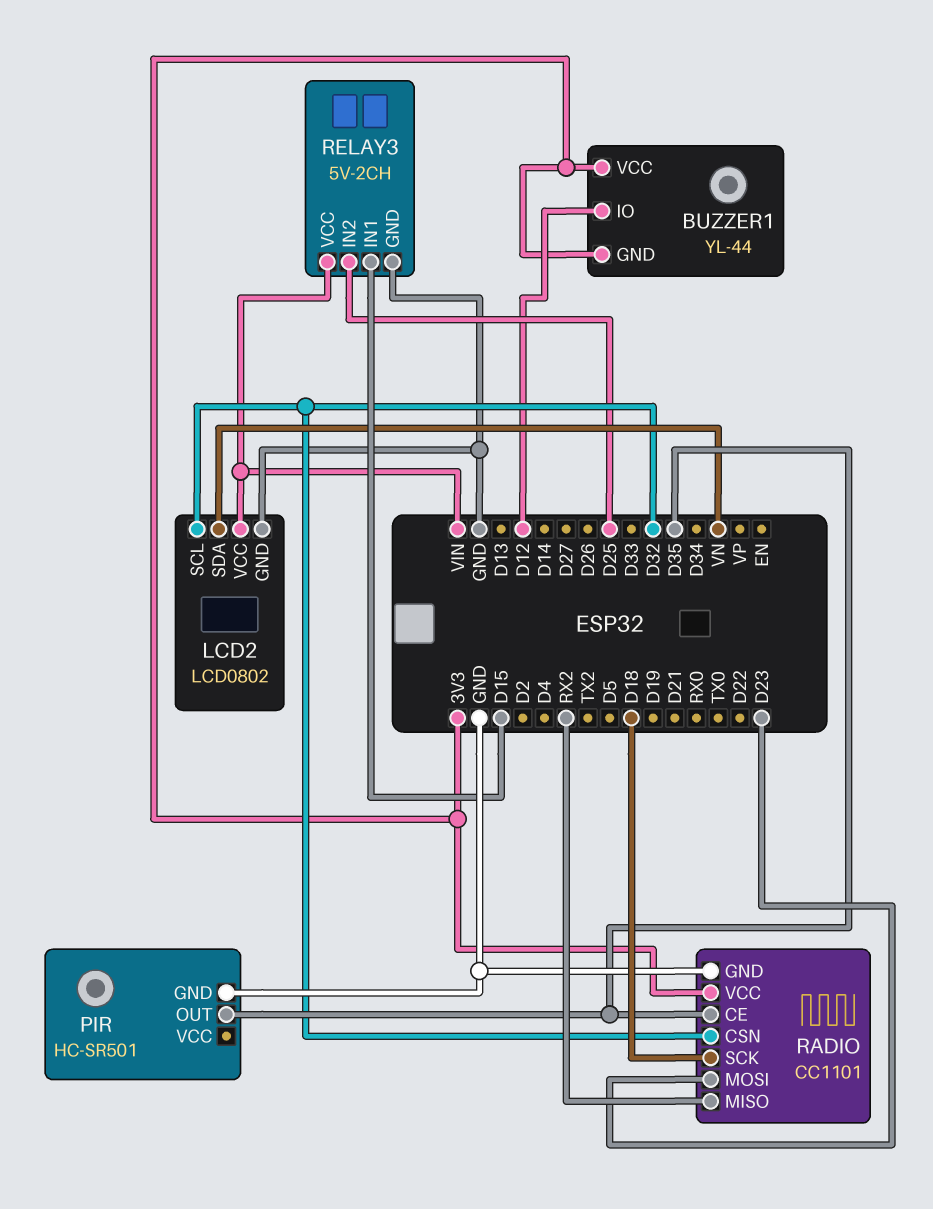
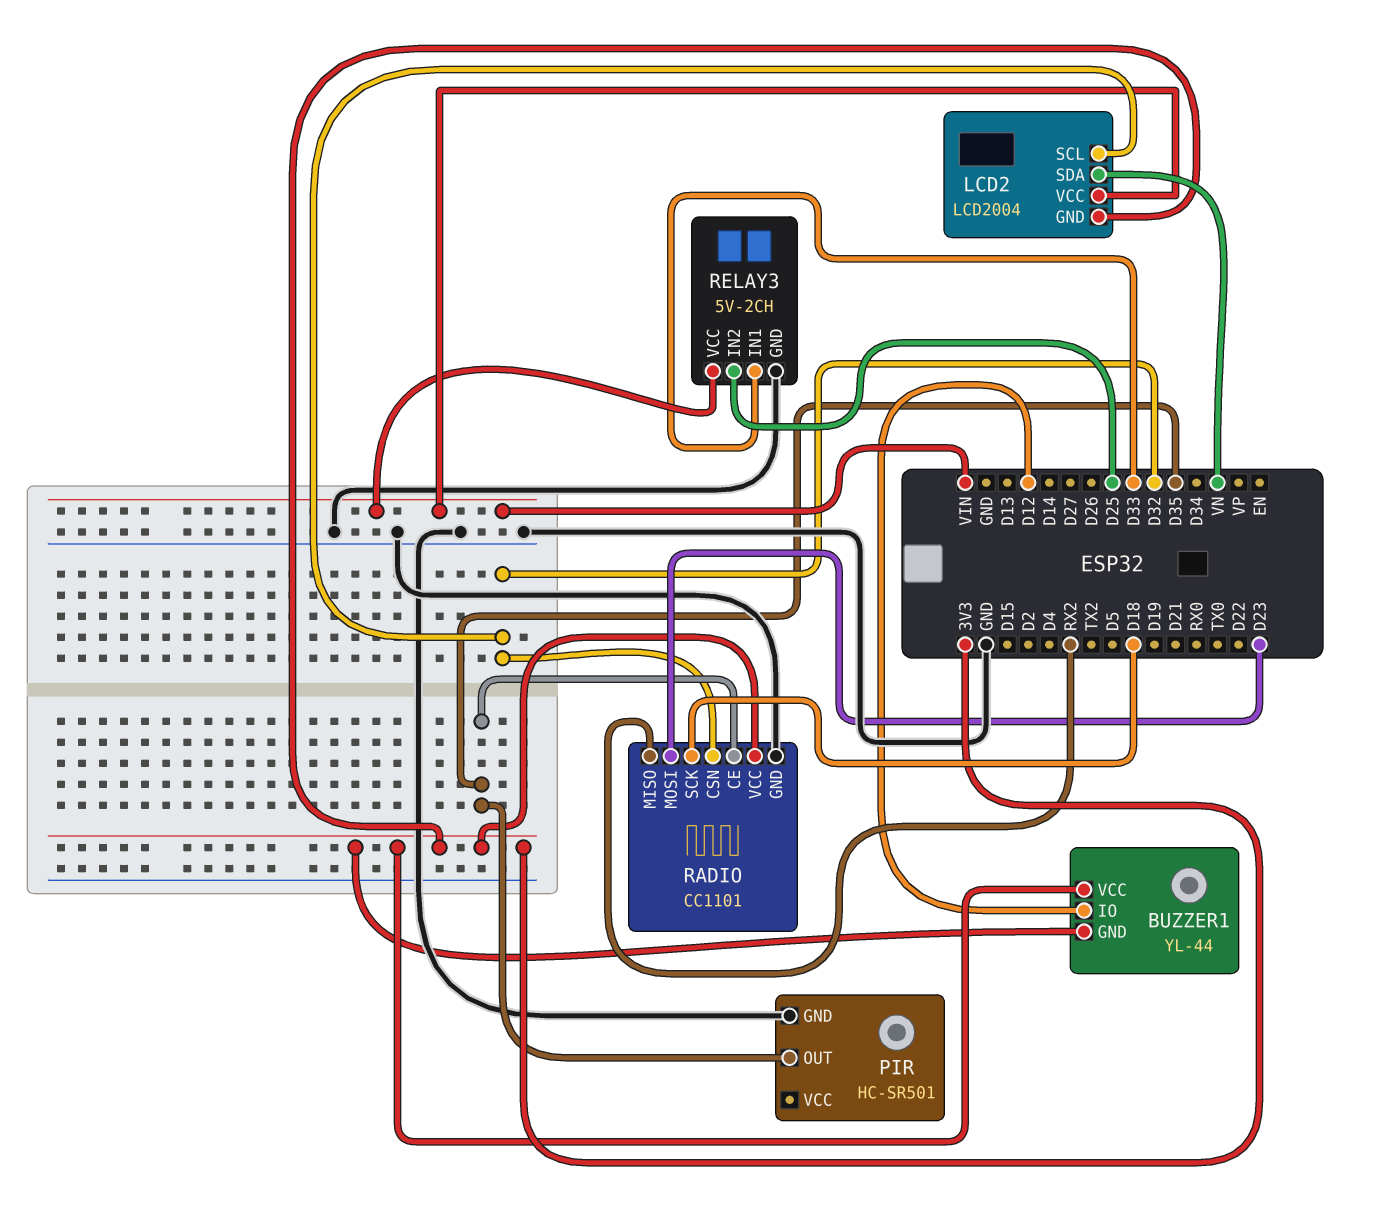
LCD2: LCD0802 -> LCD2004
LCD2 pin GND: GND -> 3V3
RELAY3 pin IN1: D15 -> D33

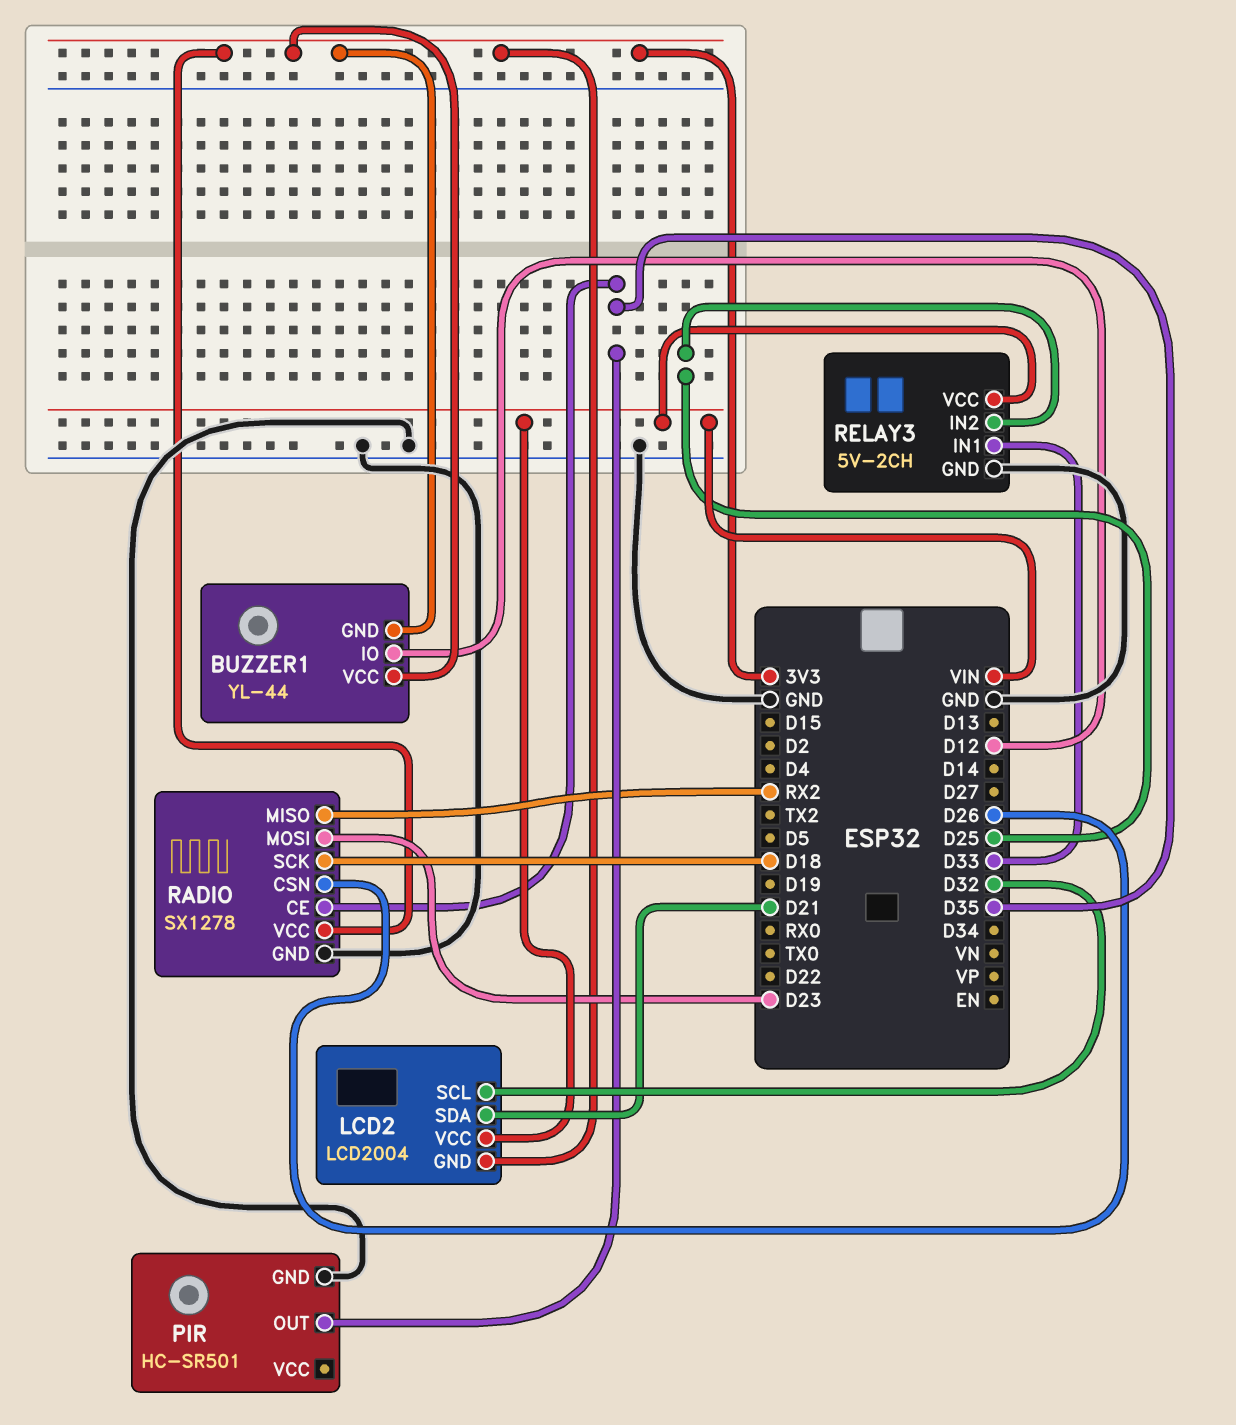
LCD2 pin SDA: VN -> D21
RADIO: CC1101 -> SX1278
RADIO pin CSN: D32 -> D26

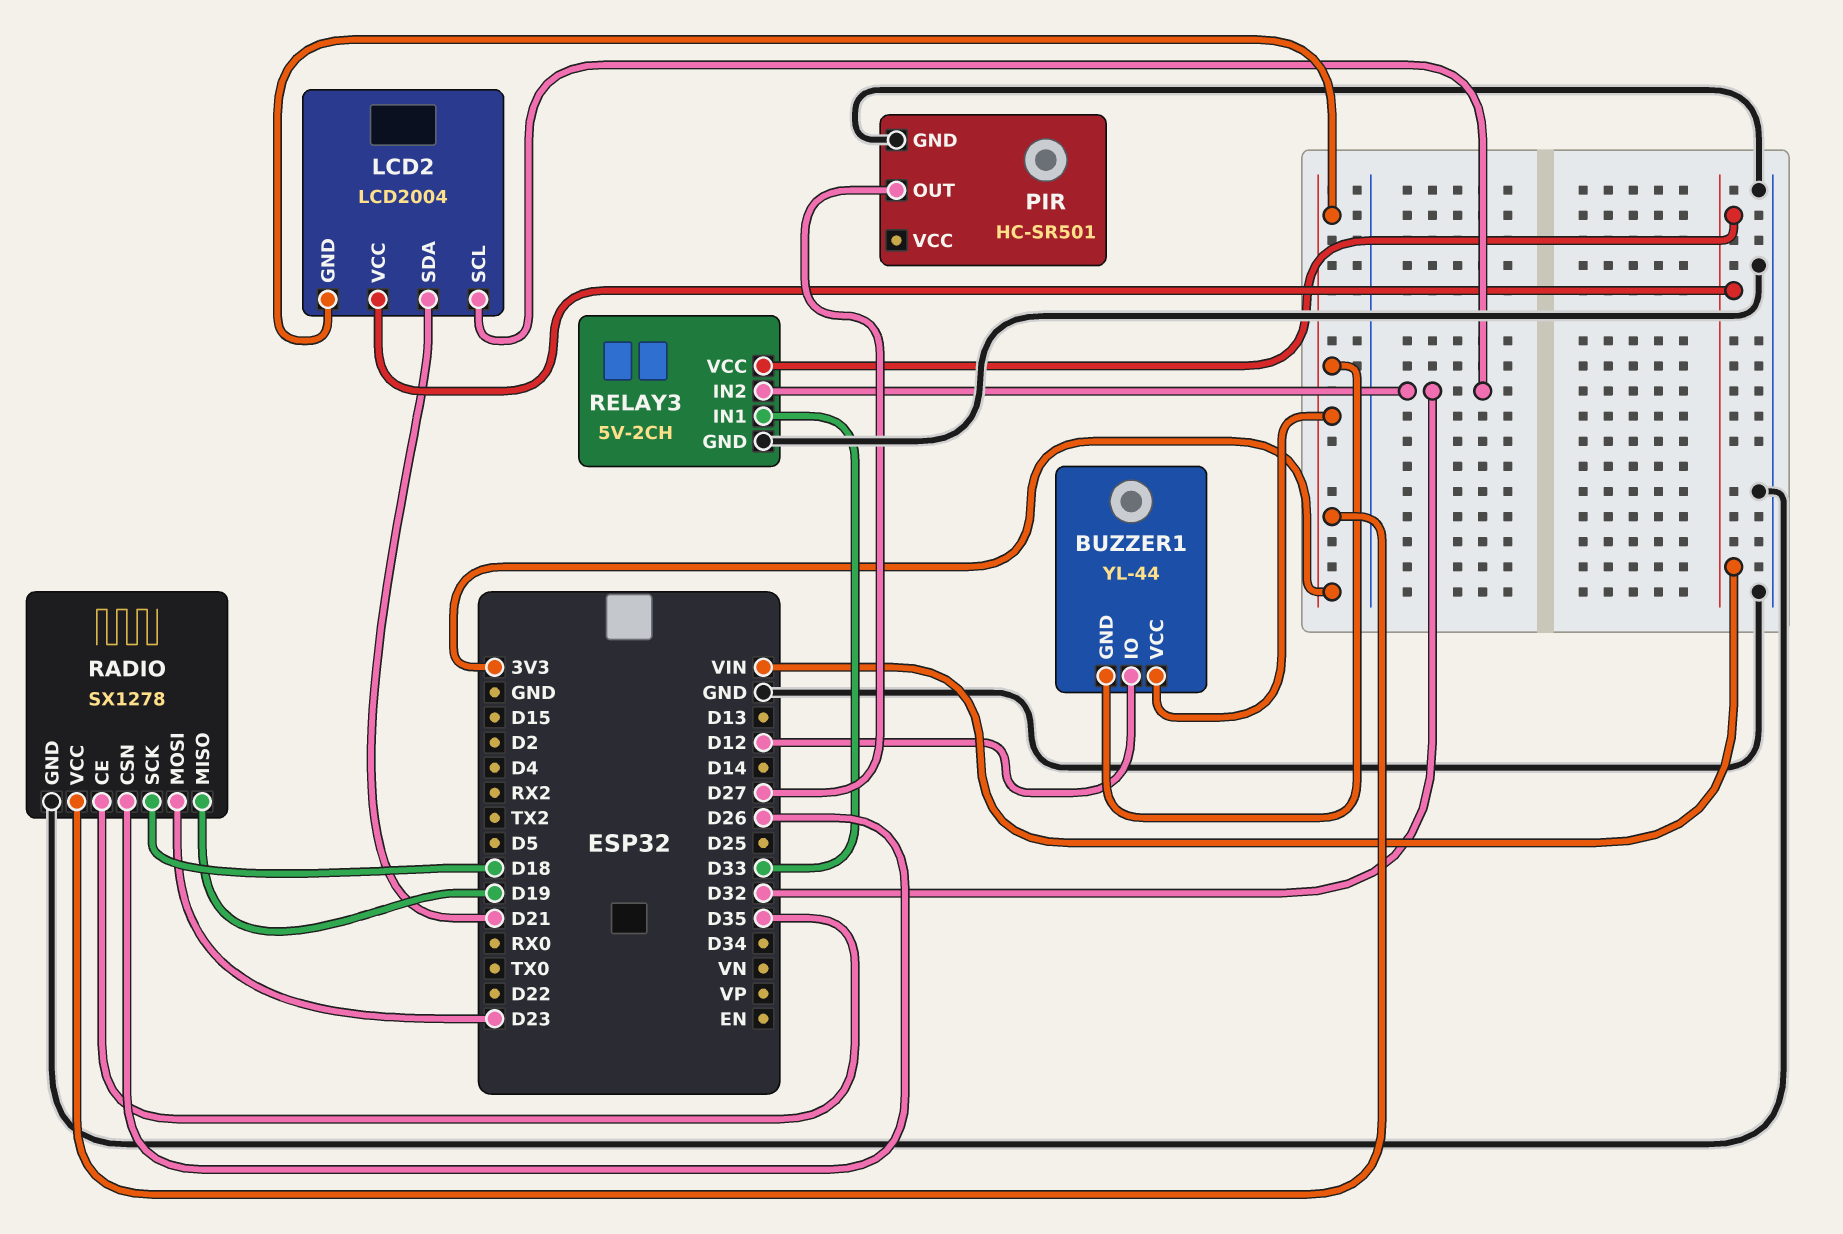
PIR pin OUT: D35 -> D27
RADIO pin MISO: RX2 -> D19
RELAY3 pin IN2: D25 -> D32

